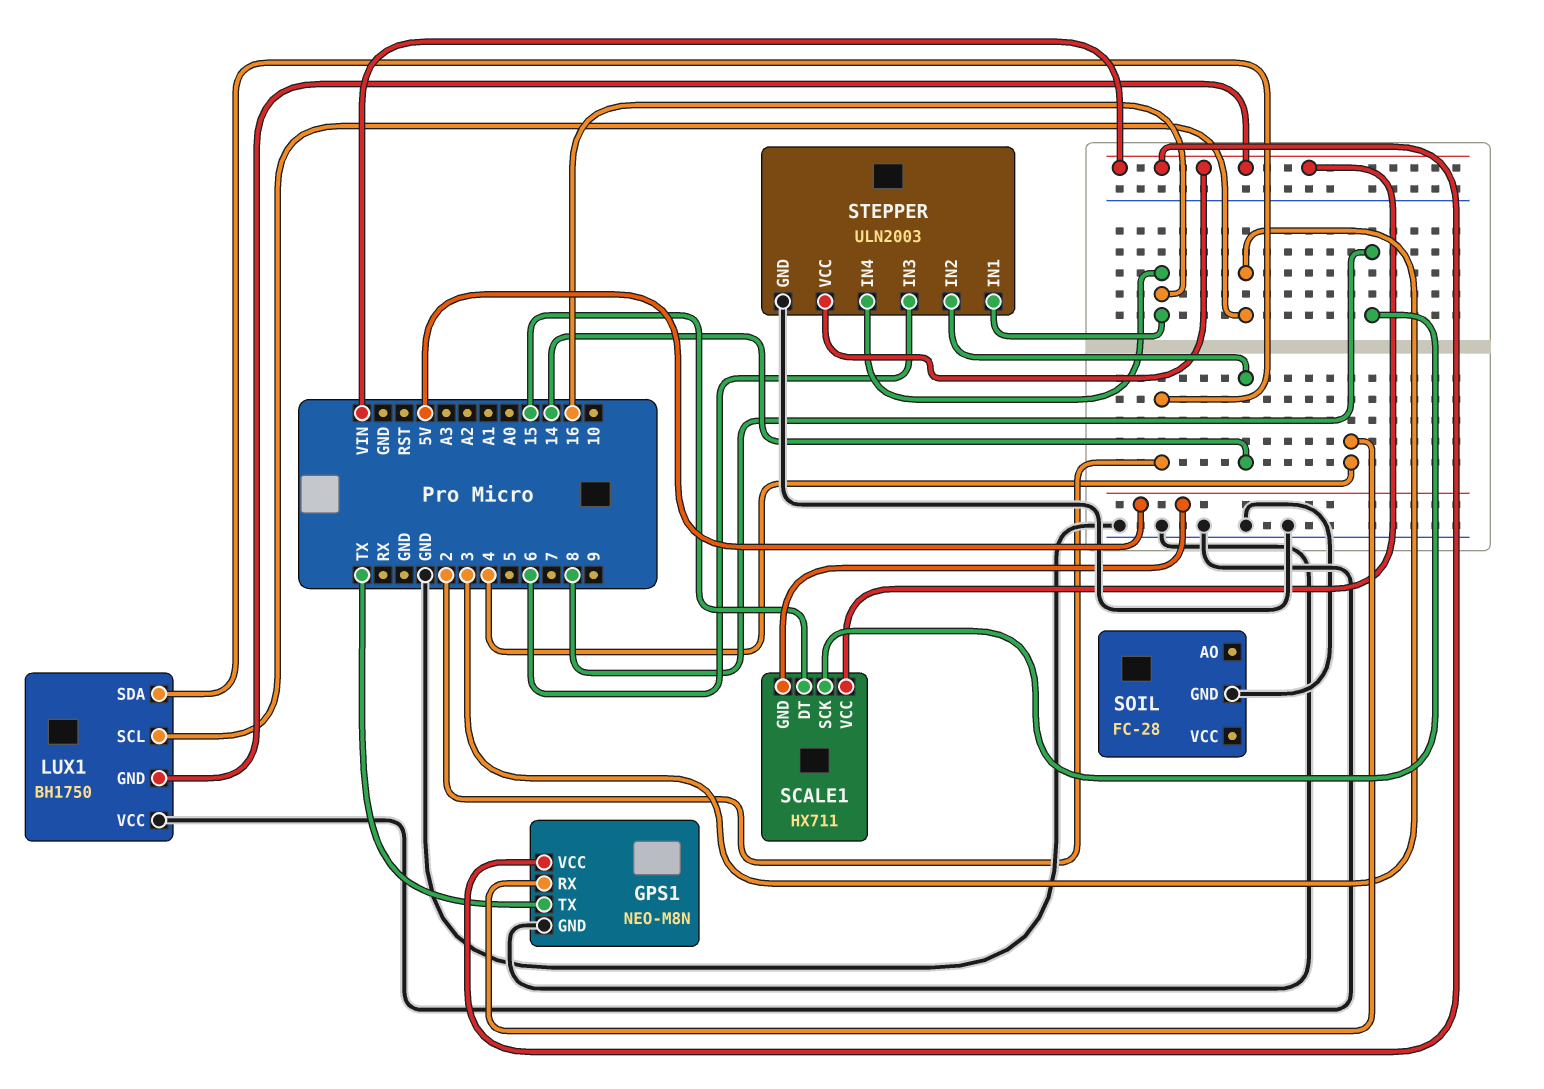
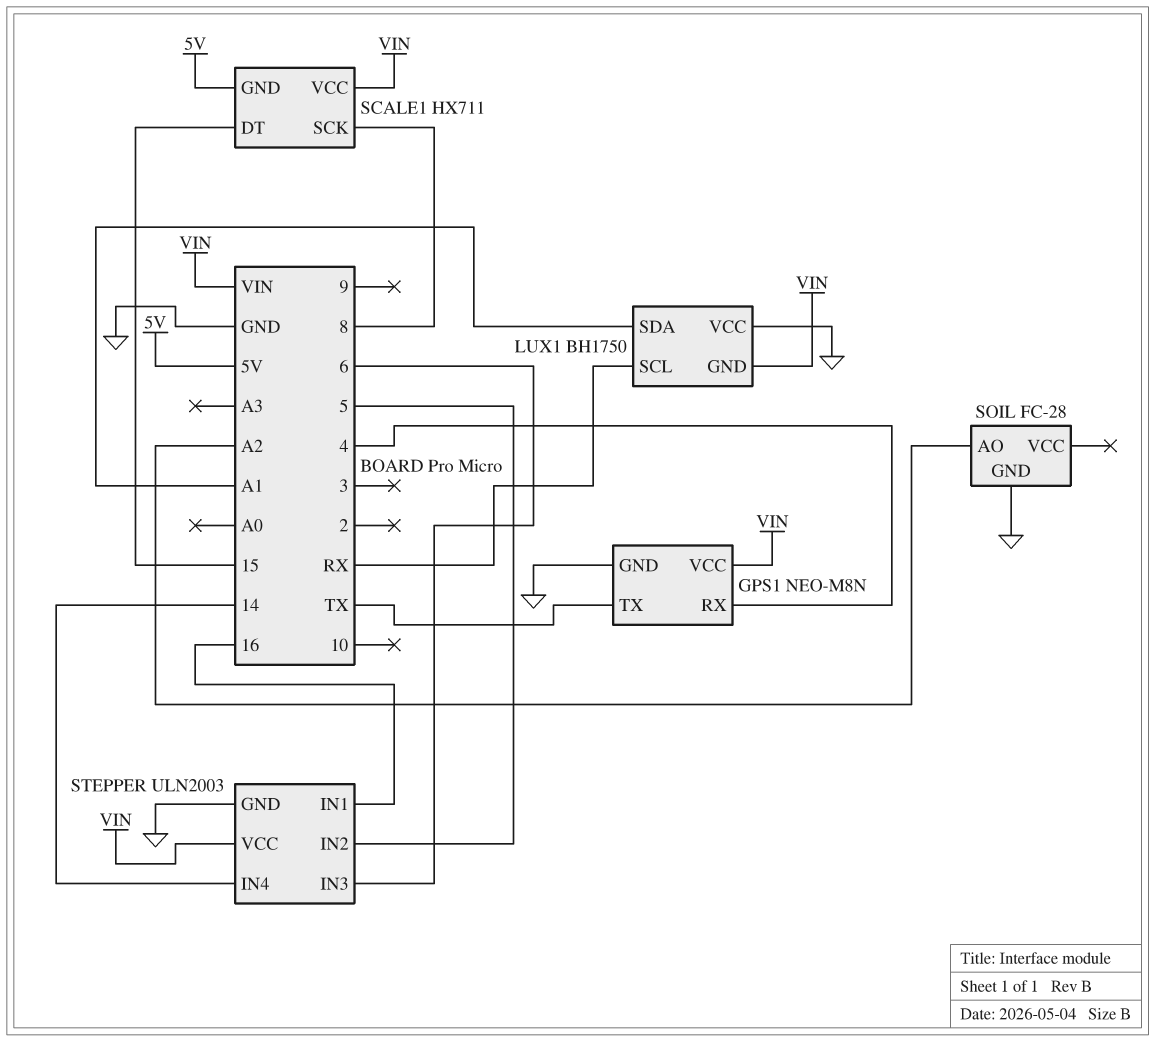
LUX1 pin SCL: 3 -> RX
LUX1 pin SDA: 2 -> A1
SOIL pin AO: none -> A2
STEPPER pin IN2: 14 -> 5
STEPPER pin IN4: 16 -> 14

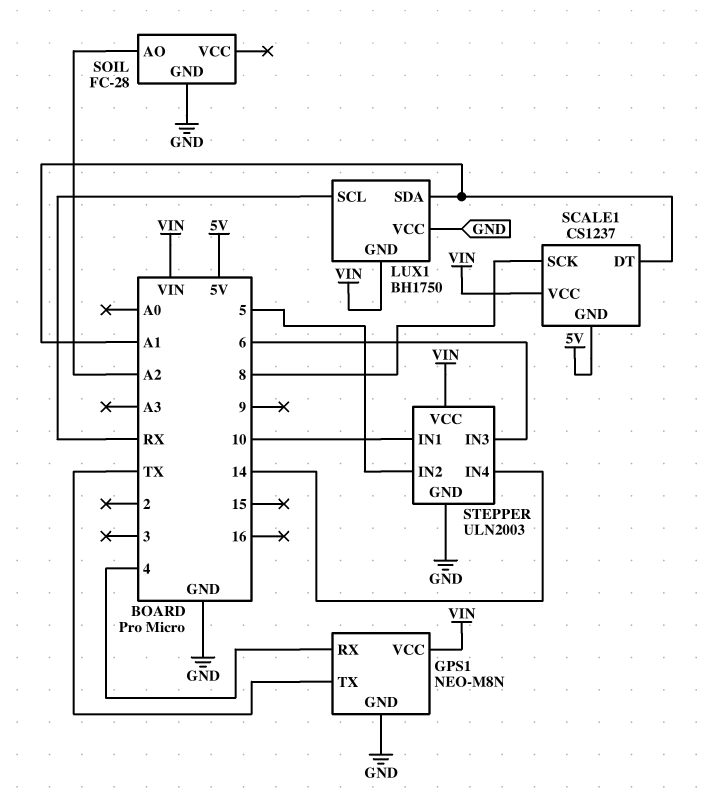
SCALE1: HX711 -> CS1237
SCALE1 pin DT: 15 -> A1
STEPPER pin IN1: 16 -> 10

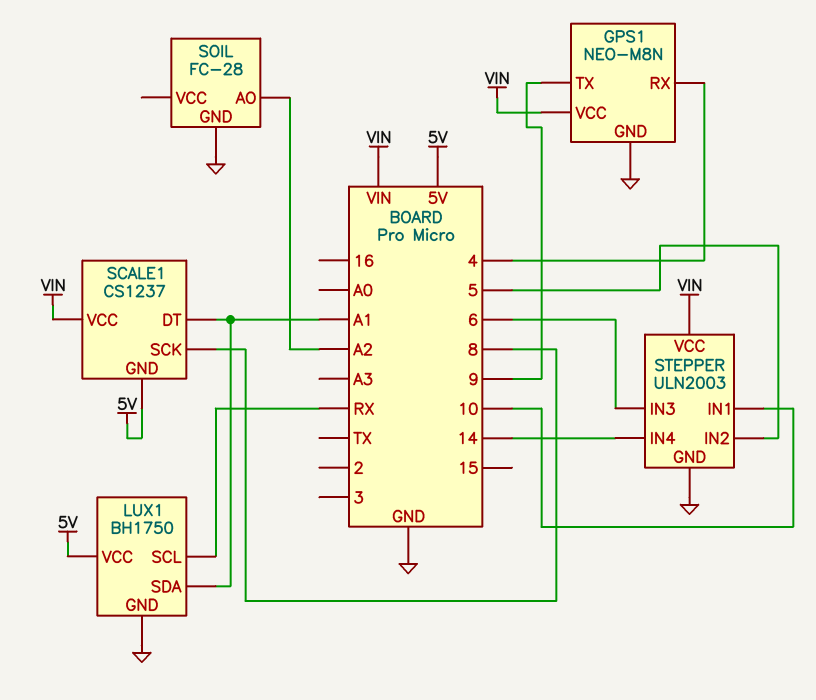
GPS1 pin TX: TX -> 9
LUX1 pin GND: VIN -> GND
LUX1 pin VCC: GND -> 5V

